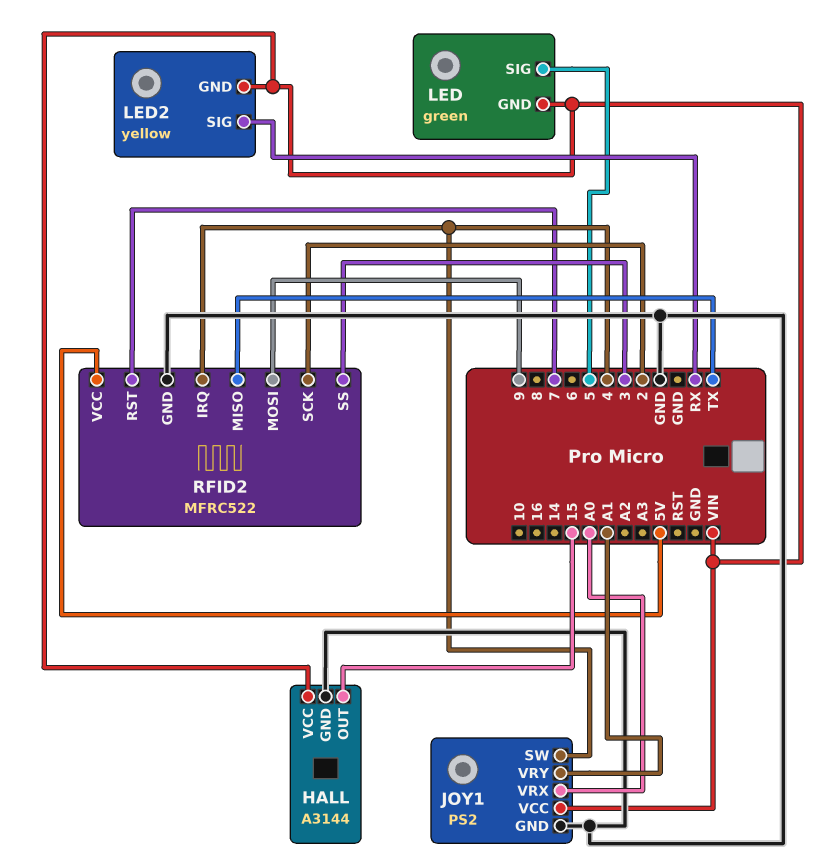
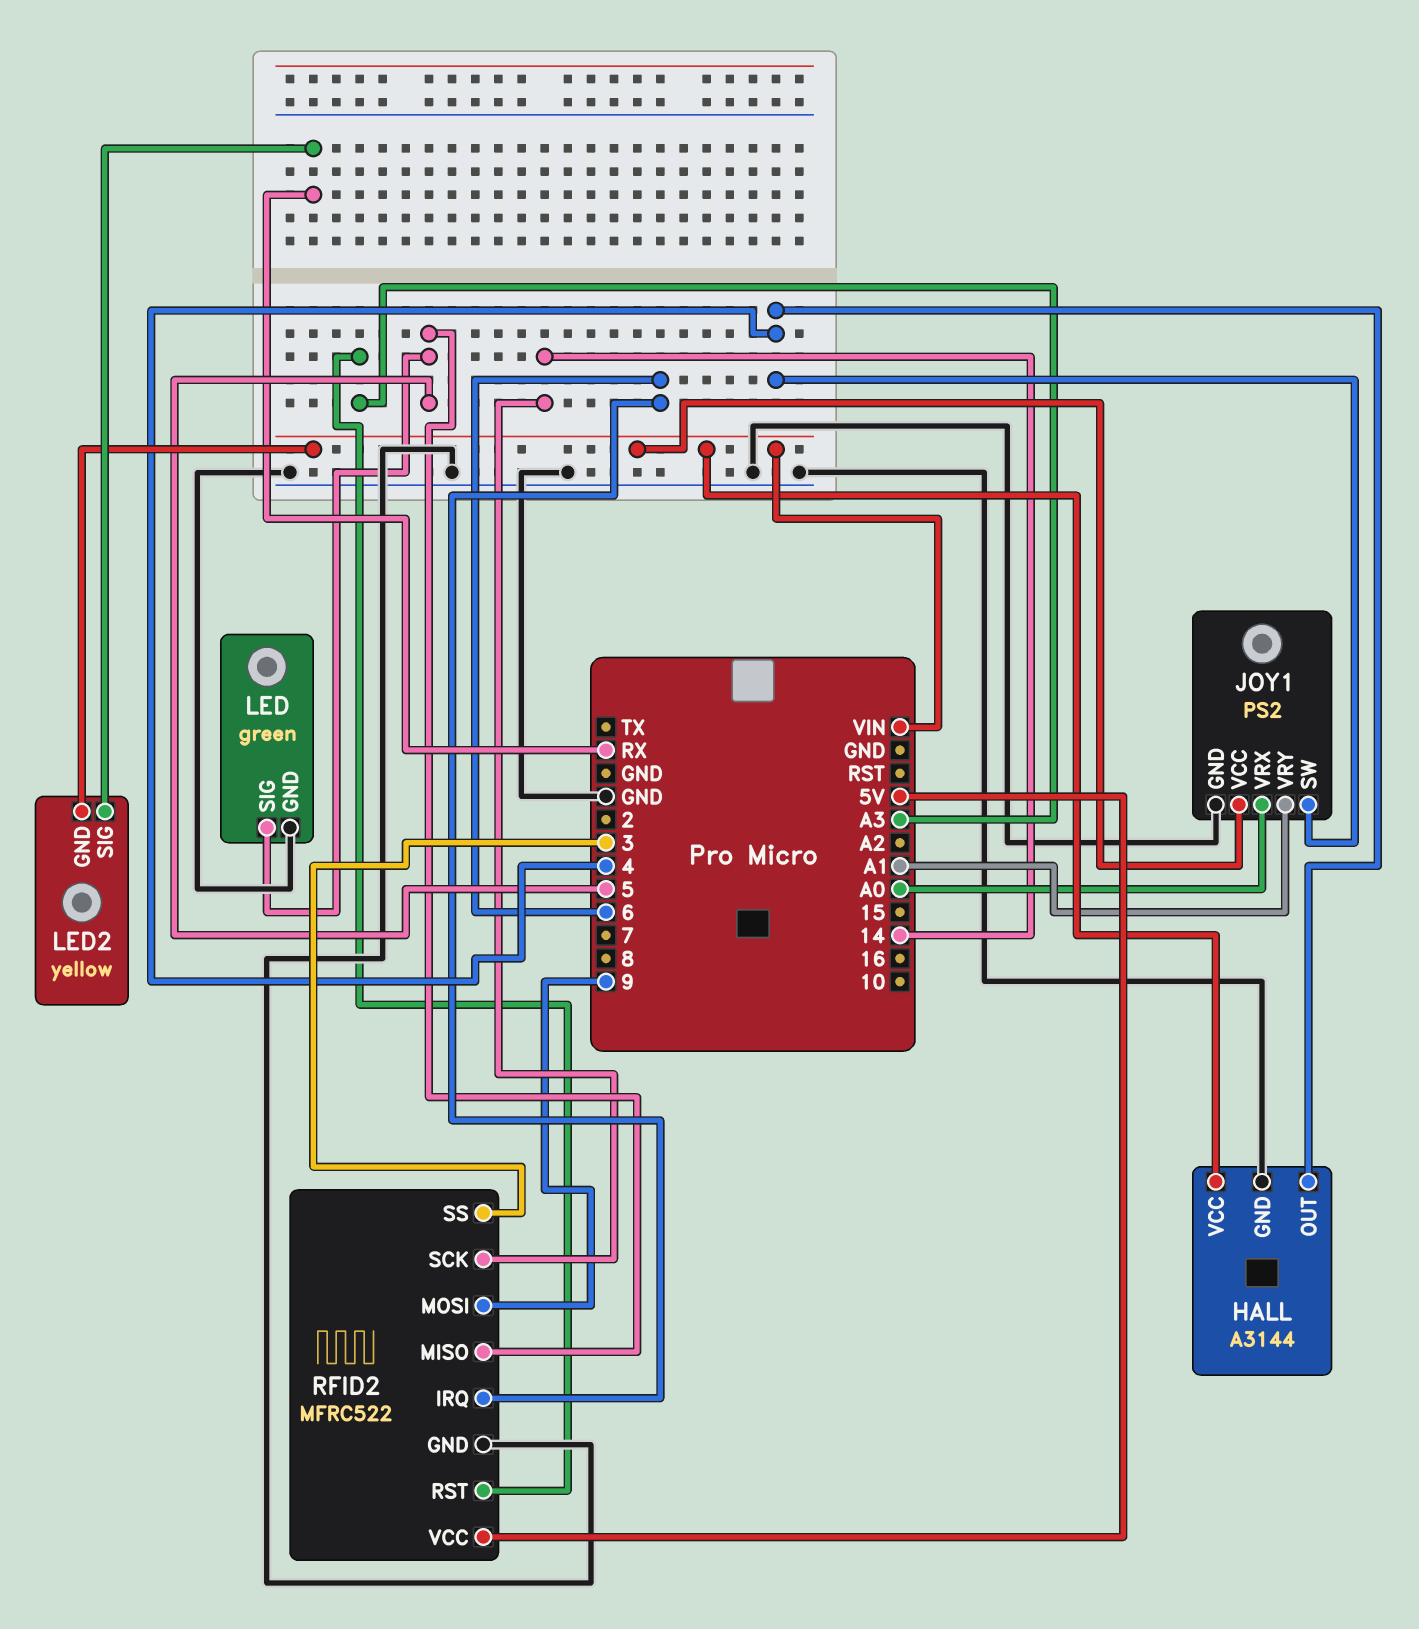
HALL pin OUT: 15 -> 4
LED pin GND: VIN -> GND
RFID2 pin IRQ: 4 -> 6
RFID2 pin MISO: TX -> 5
RFID2 pin RST: 7 -> A3
RFID2 pin SCK: 2 -> 14

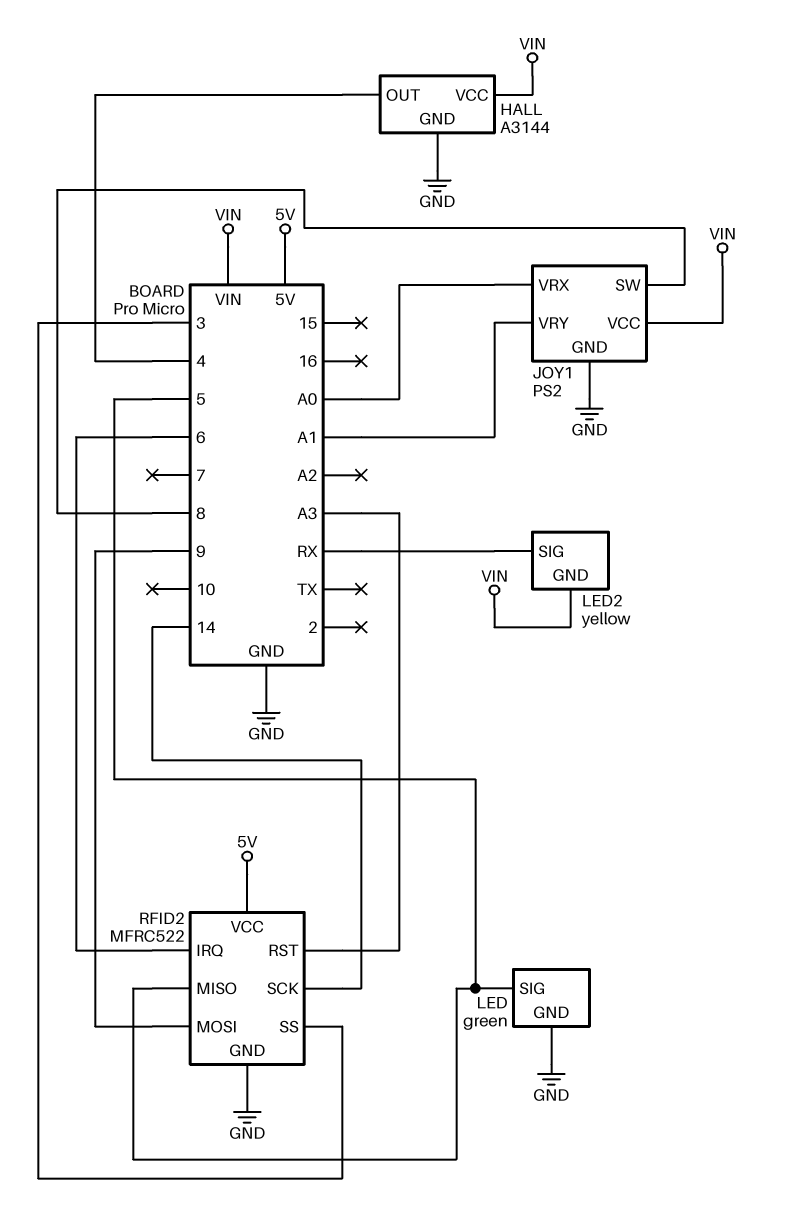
JOY1 pin SW: 4 -> 8

